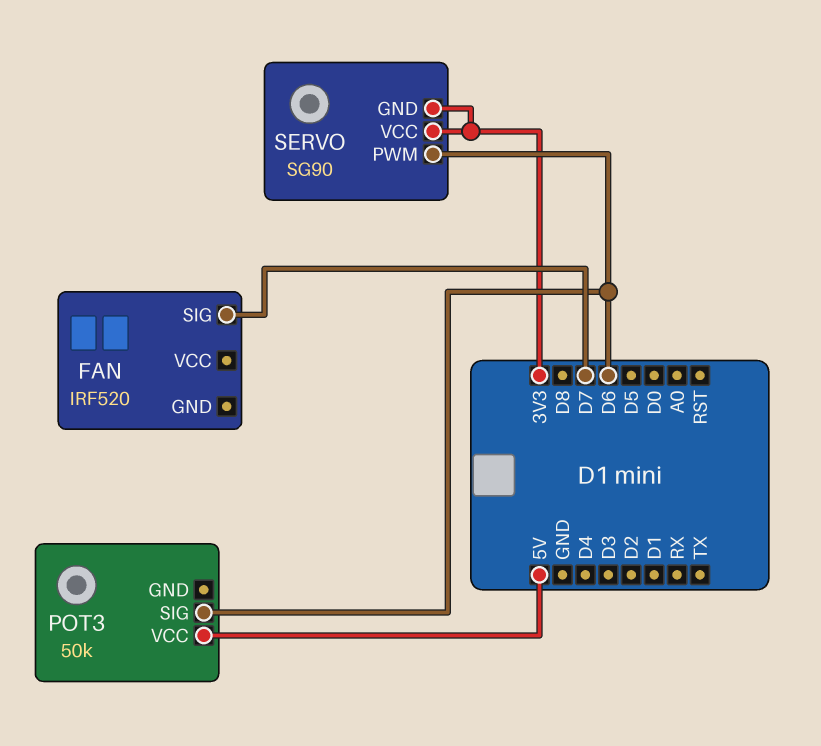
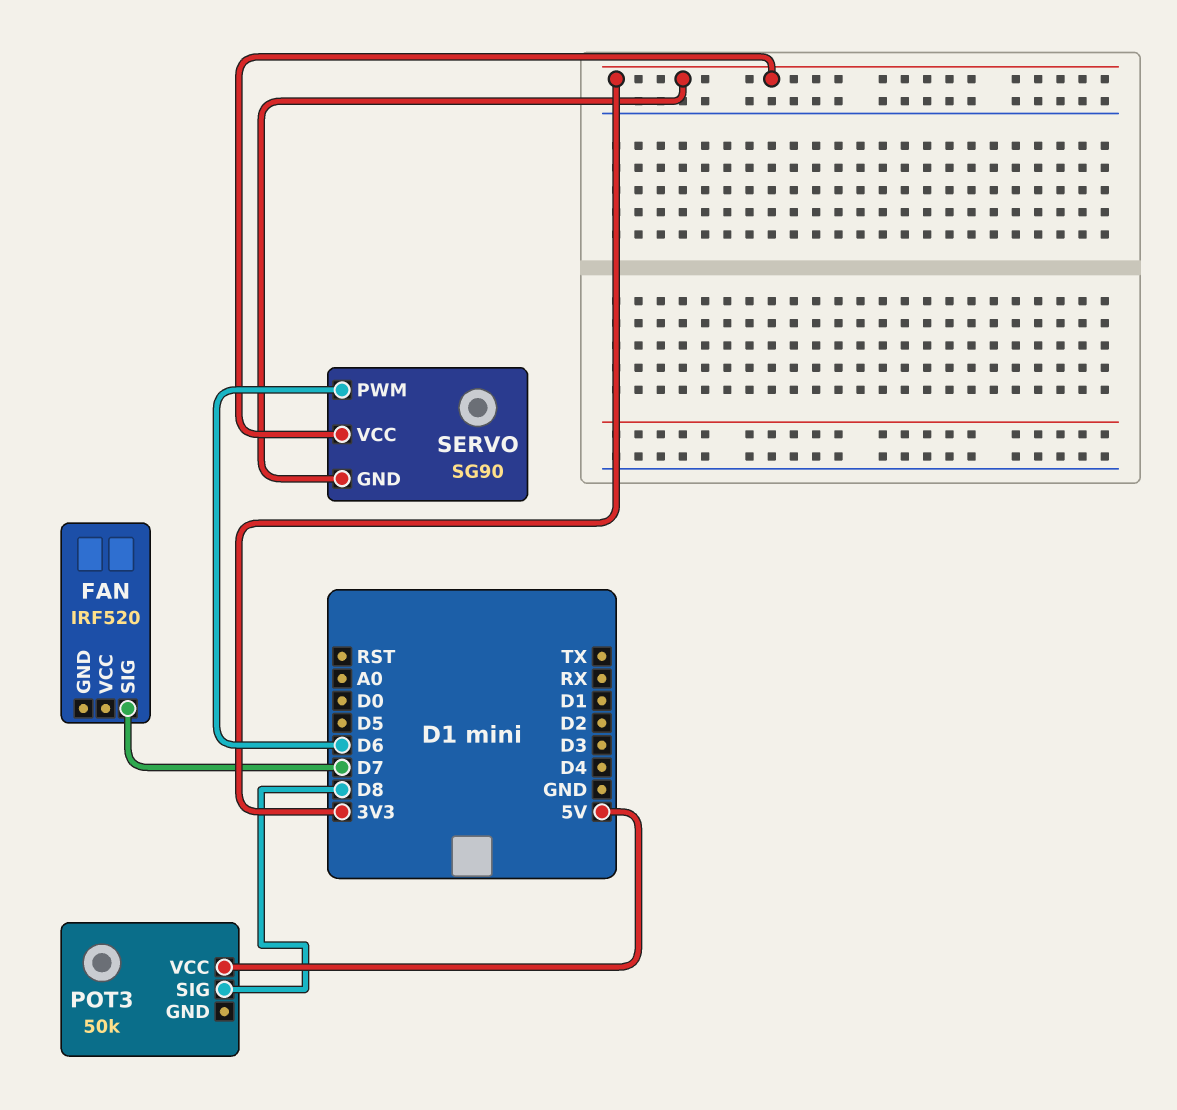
POT3 pin SIG: D6 -> D8

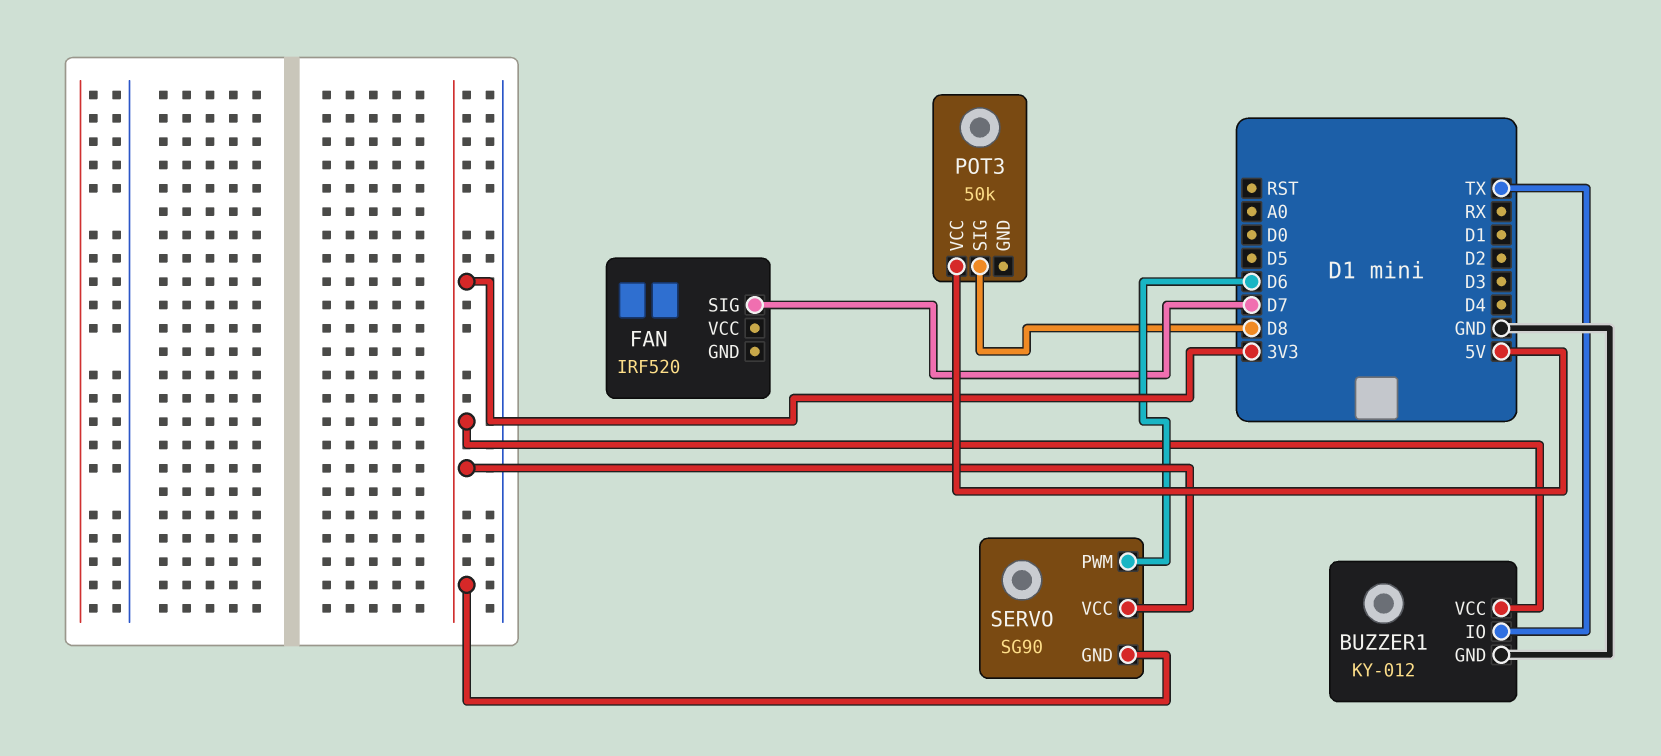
BUZZER1: none -> KY-012
BUZZER1 pin GND: none -> GND
BUZZER1 pin IO: none -> TX
BUZZER1 pin VCC: none -> 3V3

